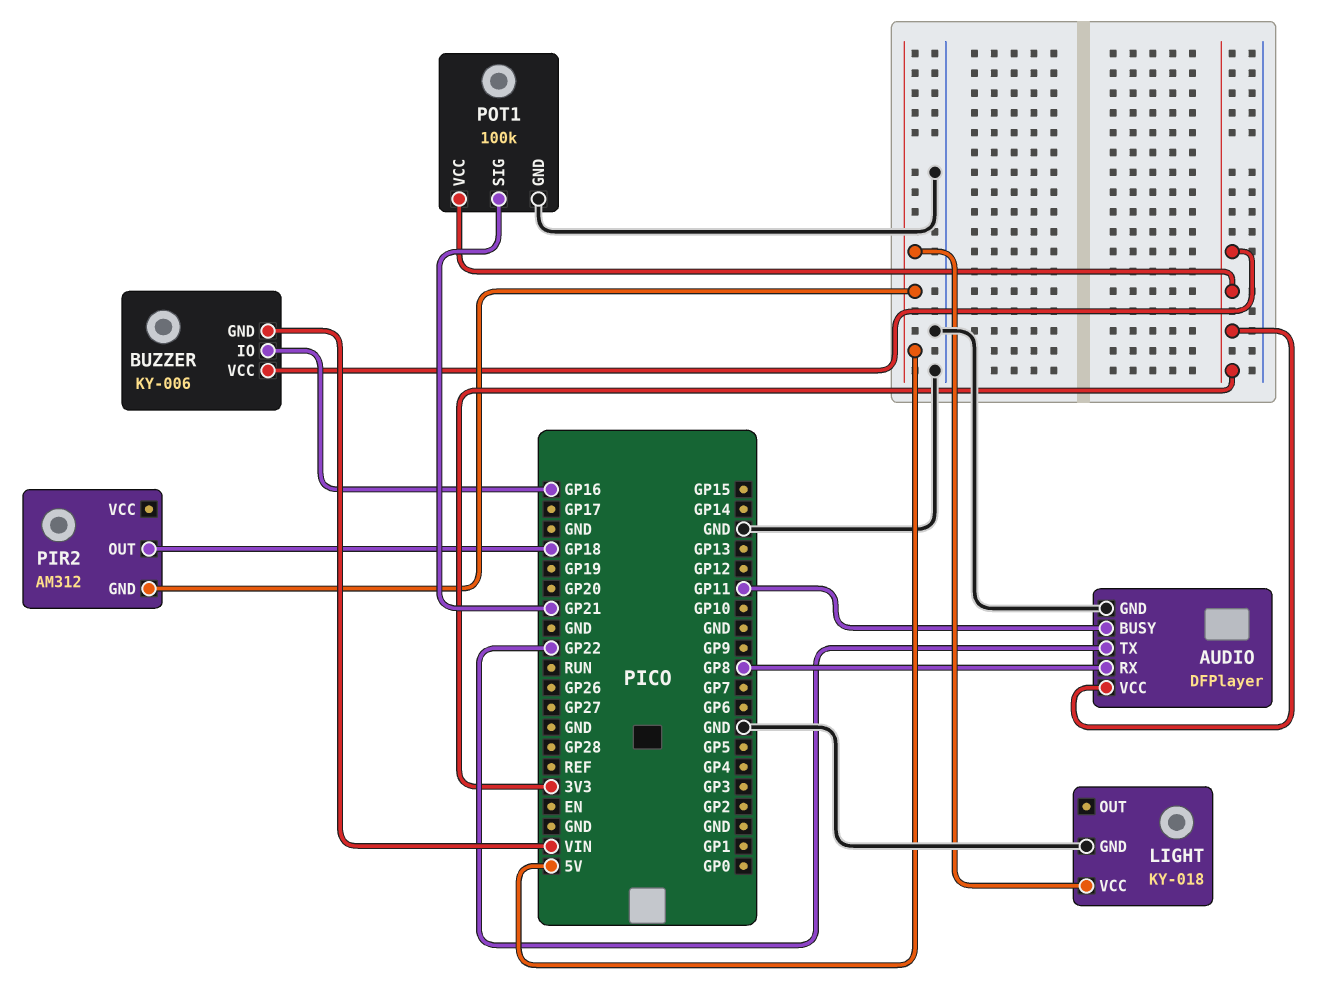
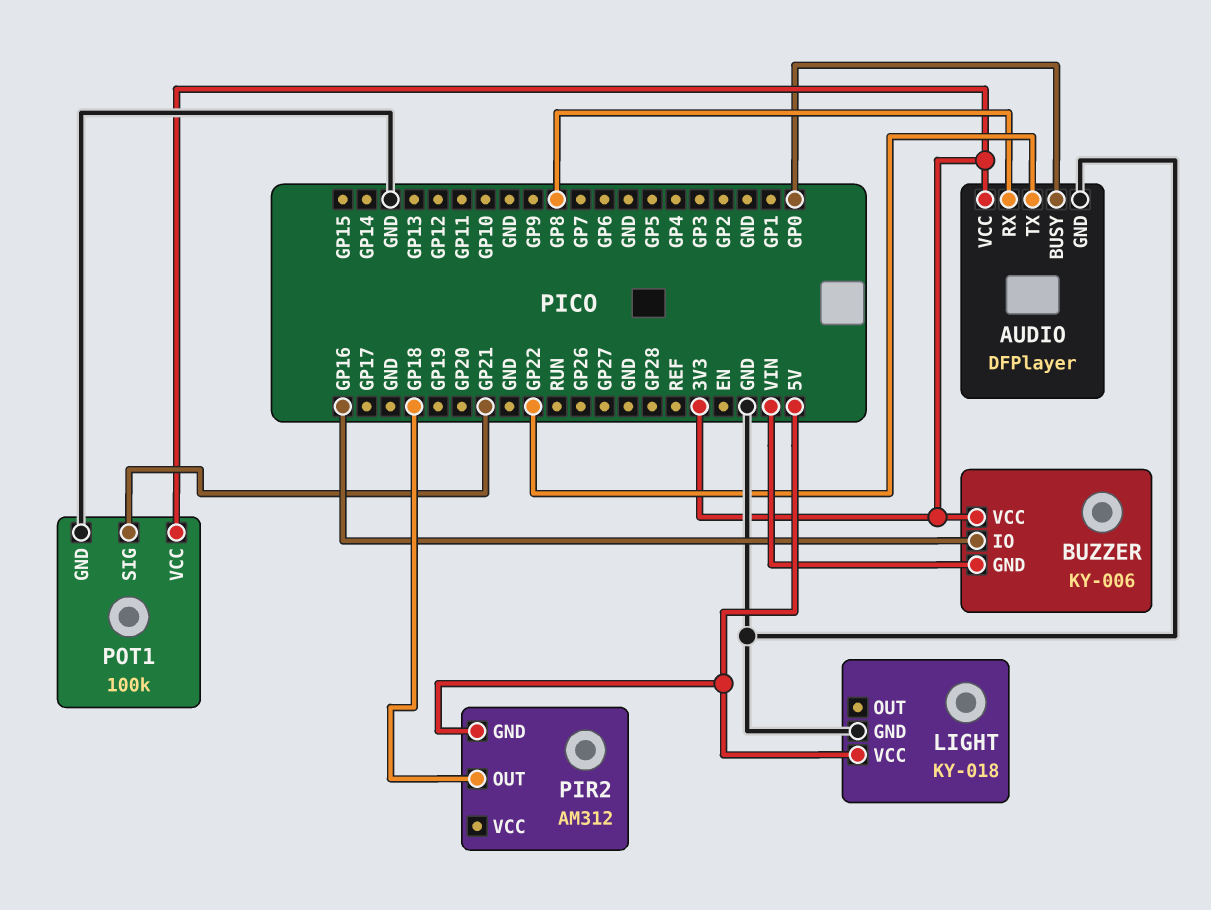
AUDIO pin BUSY: GP11 -> GP0

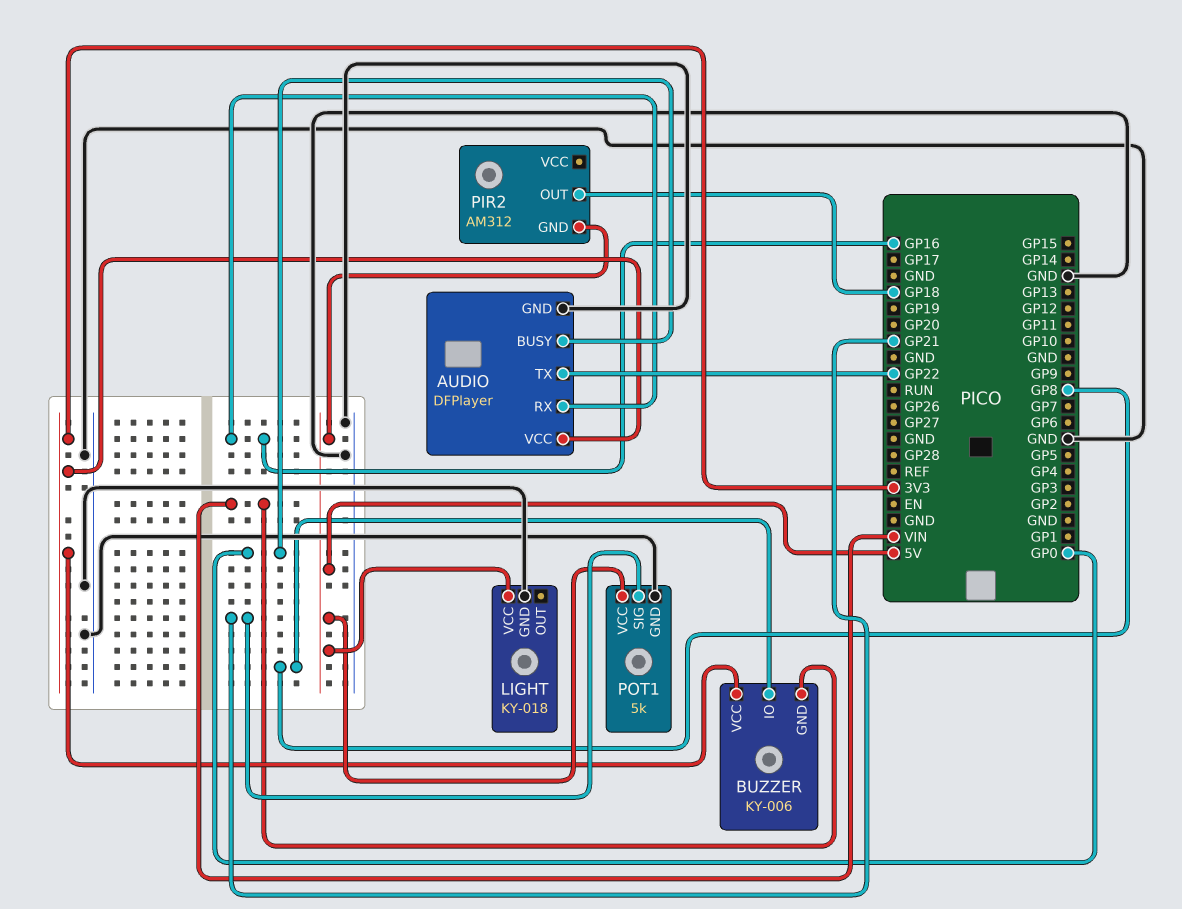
AUDIO pin RX: GP8 -> GP16
BUZZER pin IO: GP16 -> GP8
POT1: 100k -> 5k
POT1 pin VCC: 3V3 -> 5V

